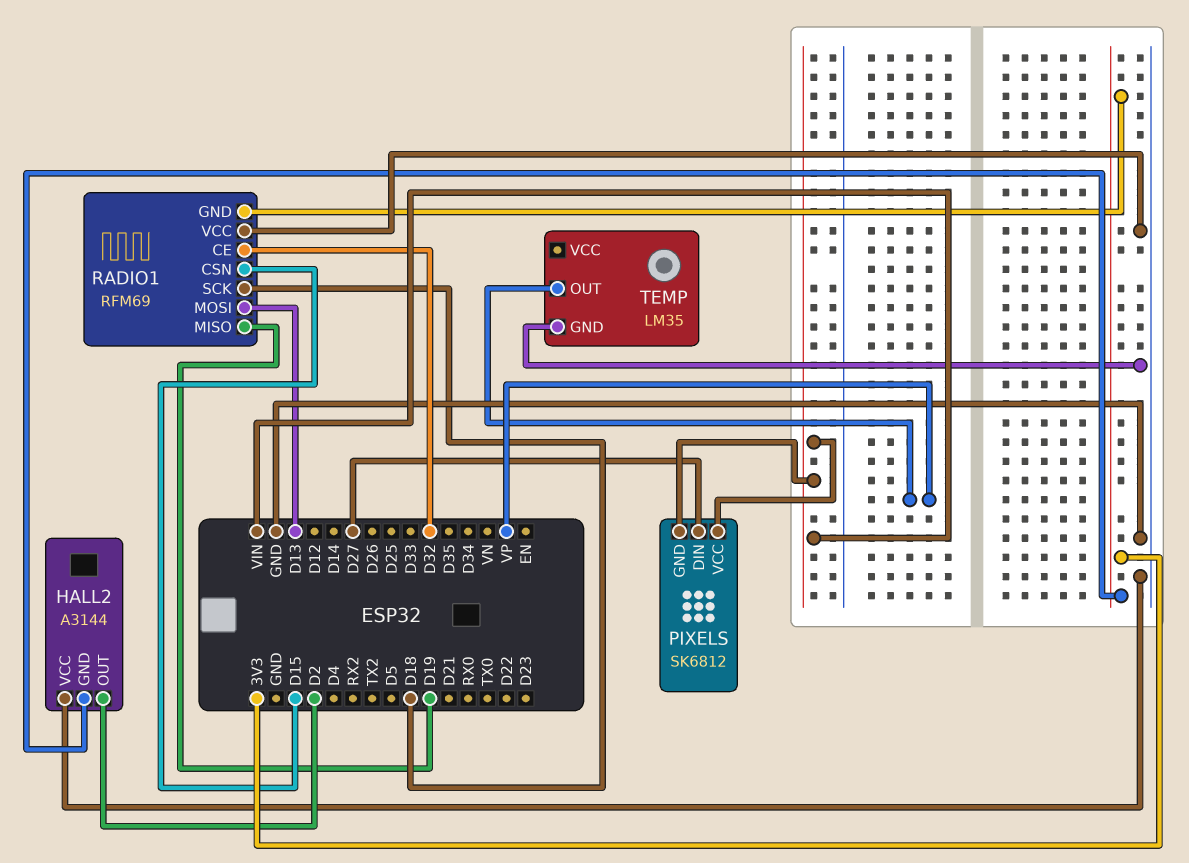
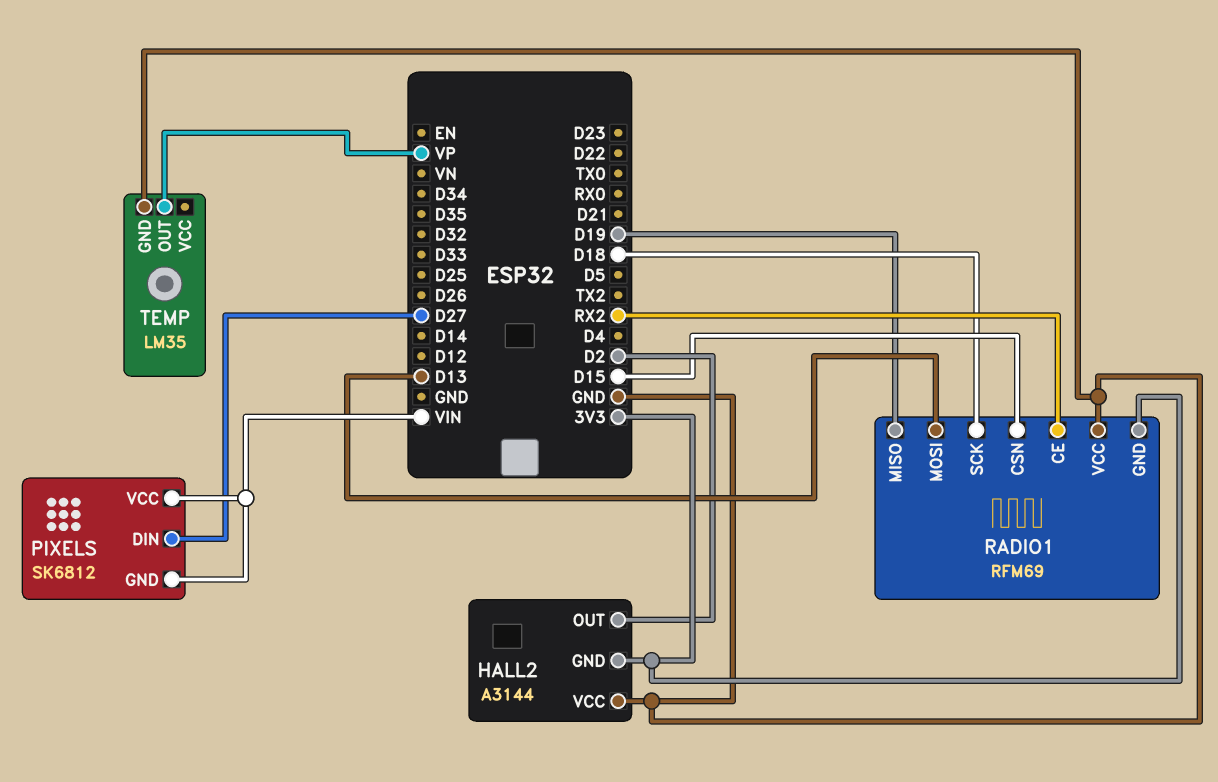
RADIO1 pin CE: D32 -> RX2

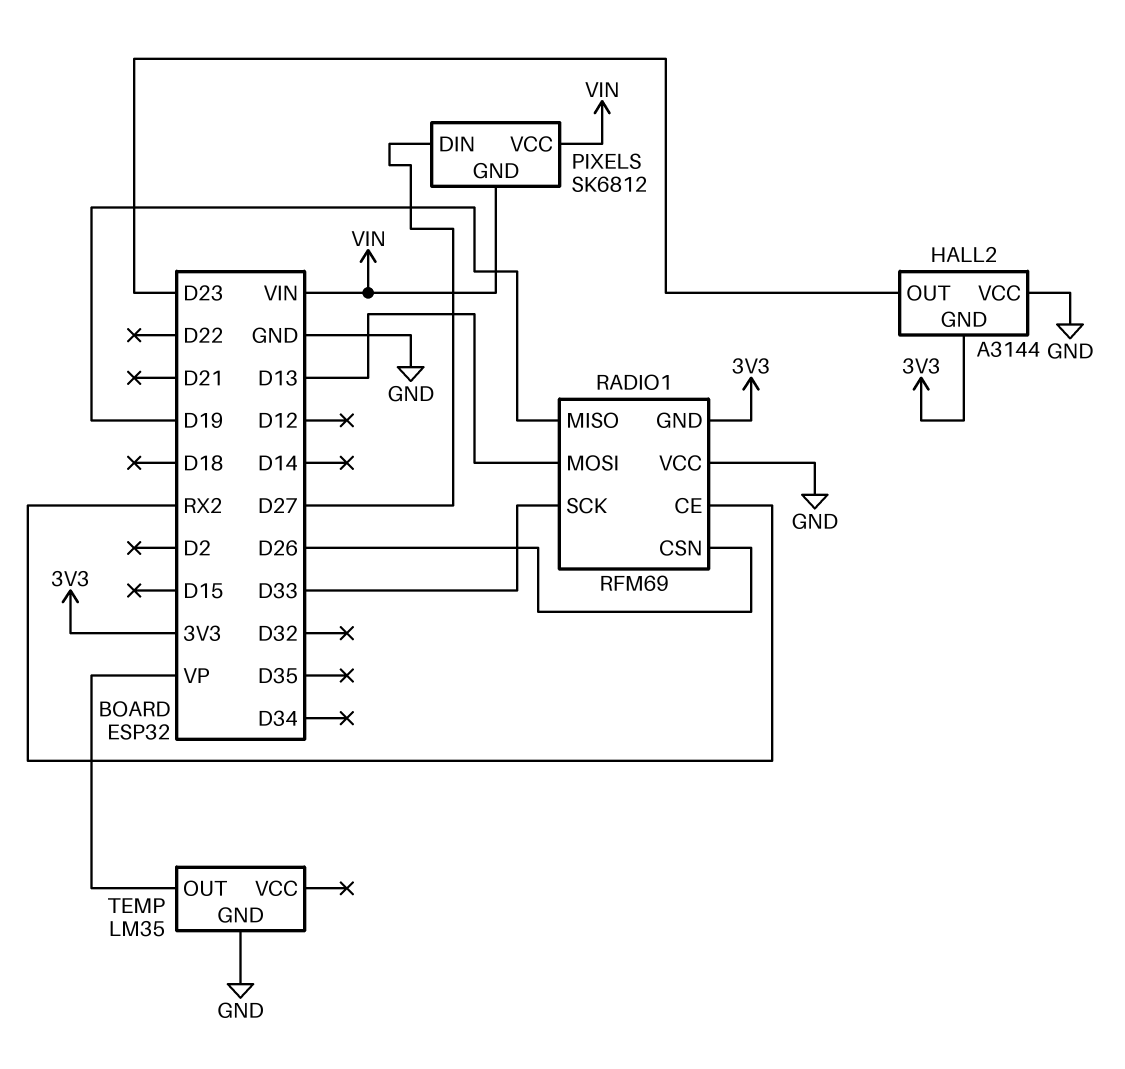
HALL2 pin OUT: D2 -> D23
RADIO1 pin CSN: D15 -> D26
RADIO1 pin SCK: D18 -> D33

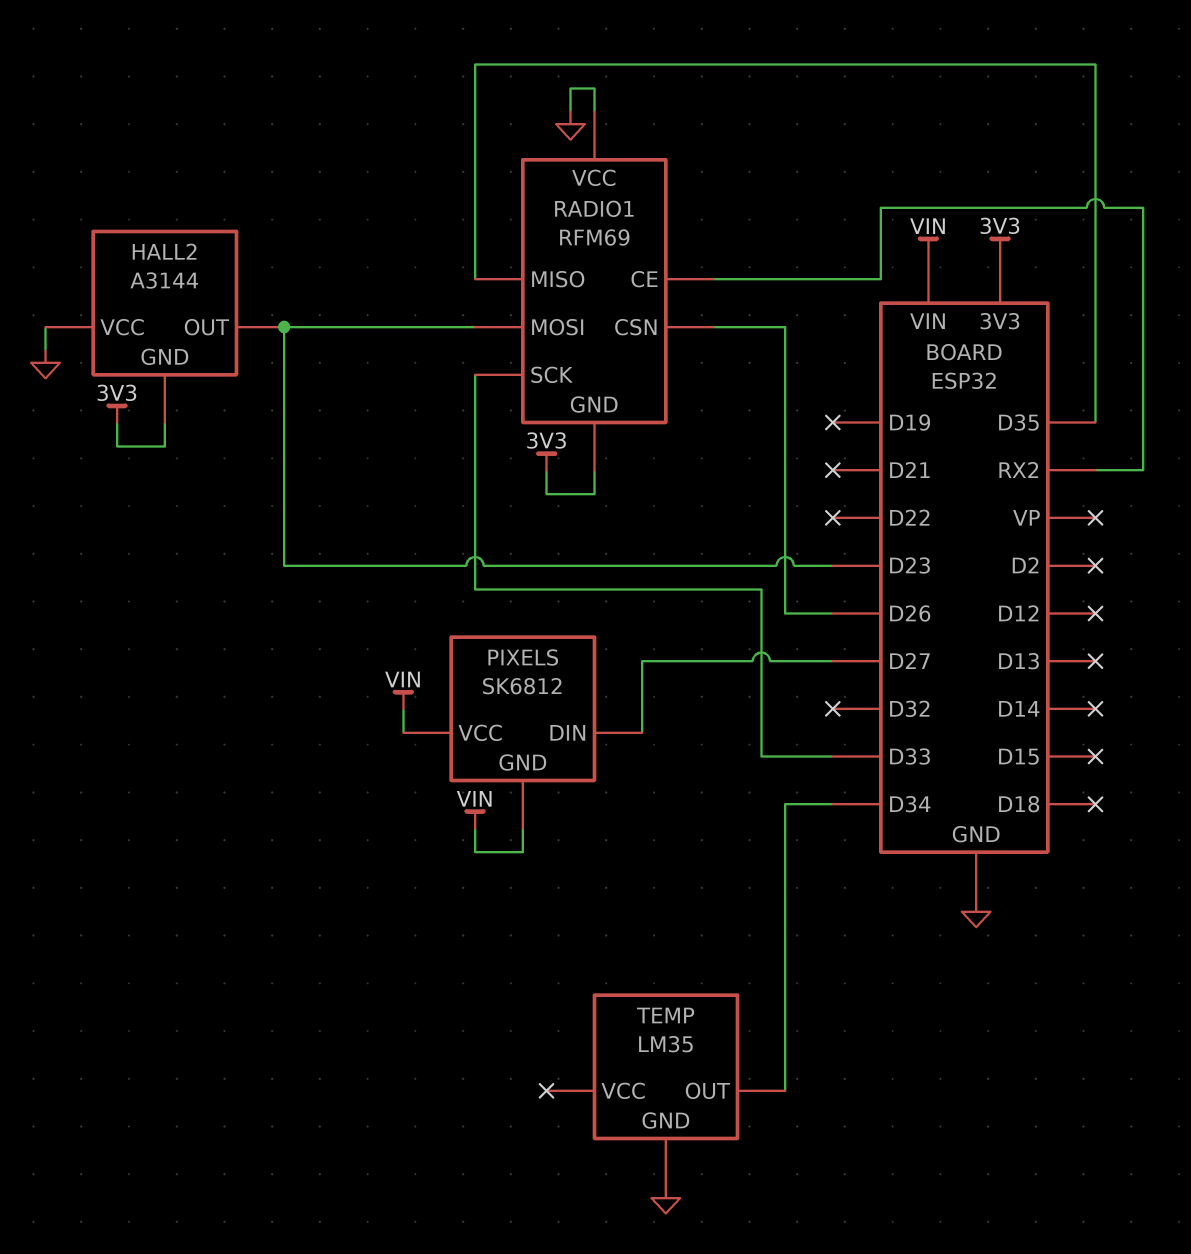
RADIO1 pin MISO: D19 -> D35
RADIO1 pin MOSI: D13 -> D23
TEMP pin OUT: VP -> D34

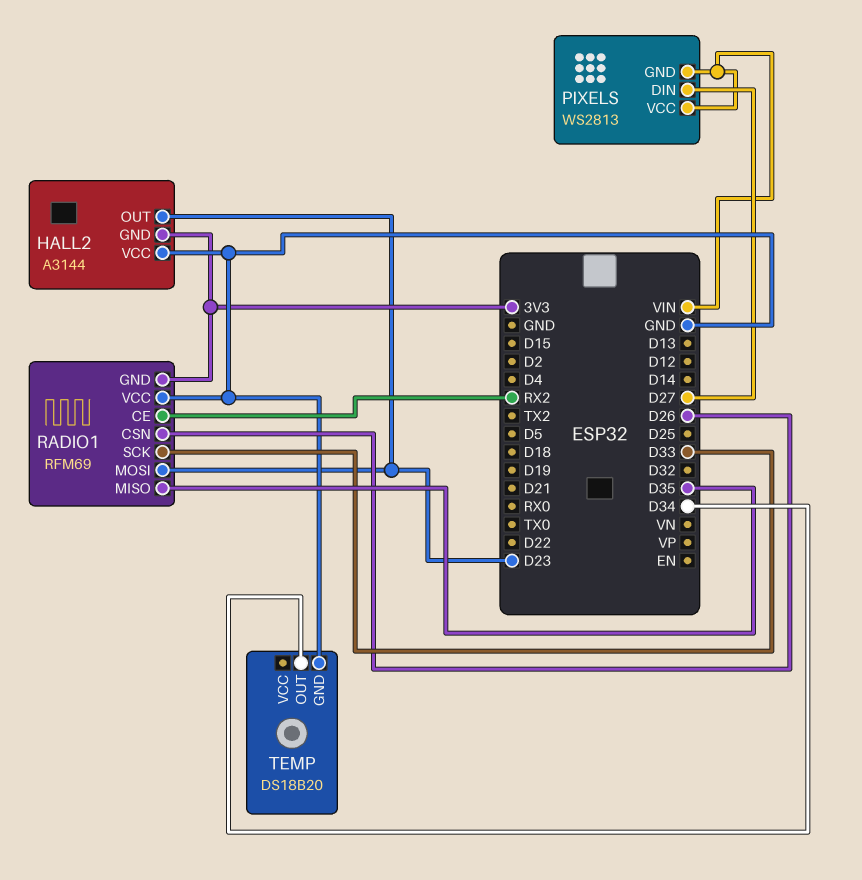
PIXELS: SK6812 -> WS2813
TEMP: LM35 -> DS18B20

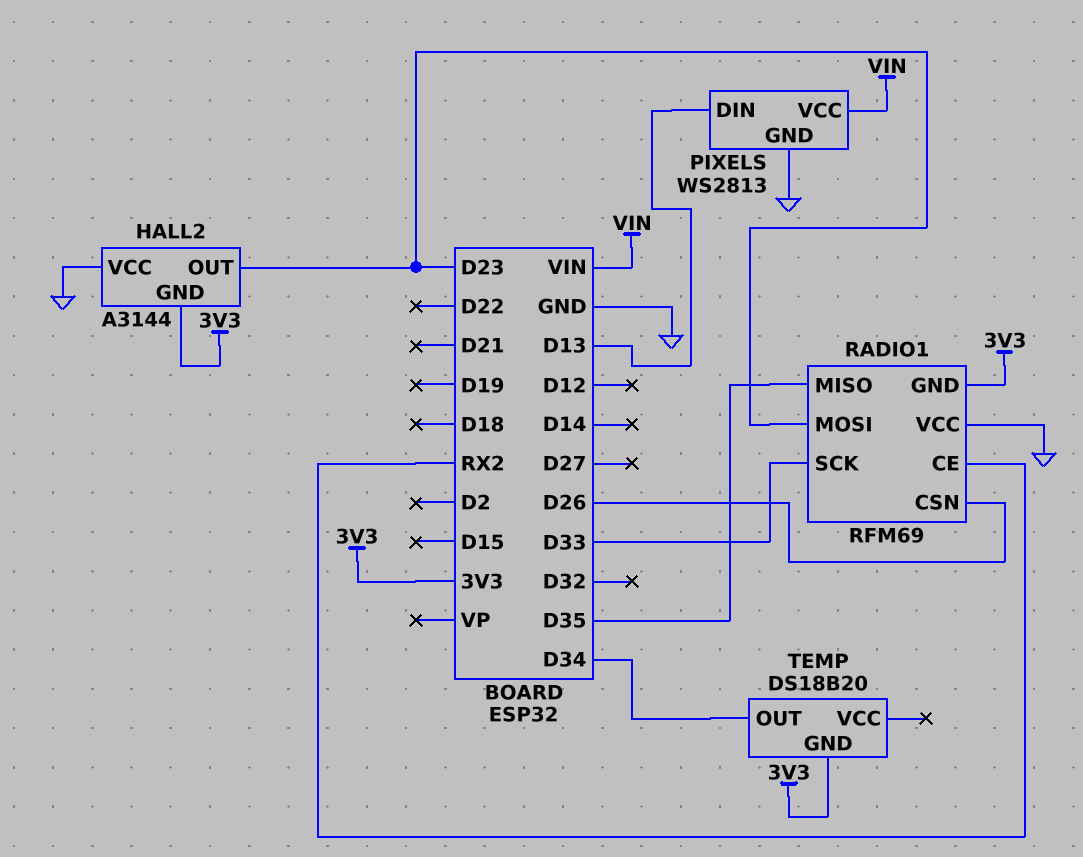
PIXELS pin DIN: D27 -> D13
PIXELS pin GND: VIN -> GND
TEMP pin GND: GND -> 3V3

